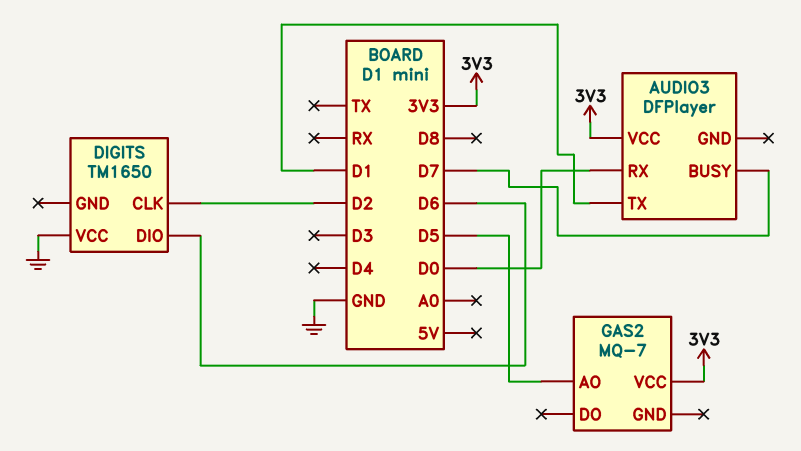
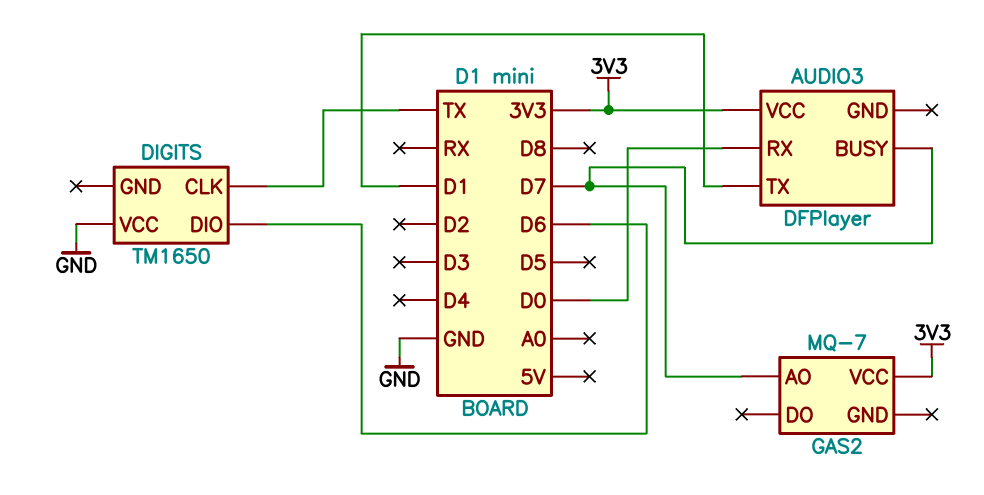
DIGITS pin CLK: D2 -> TX
GAS2 pin AO: D5 -> D7

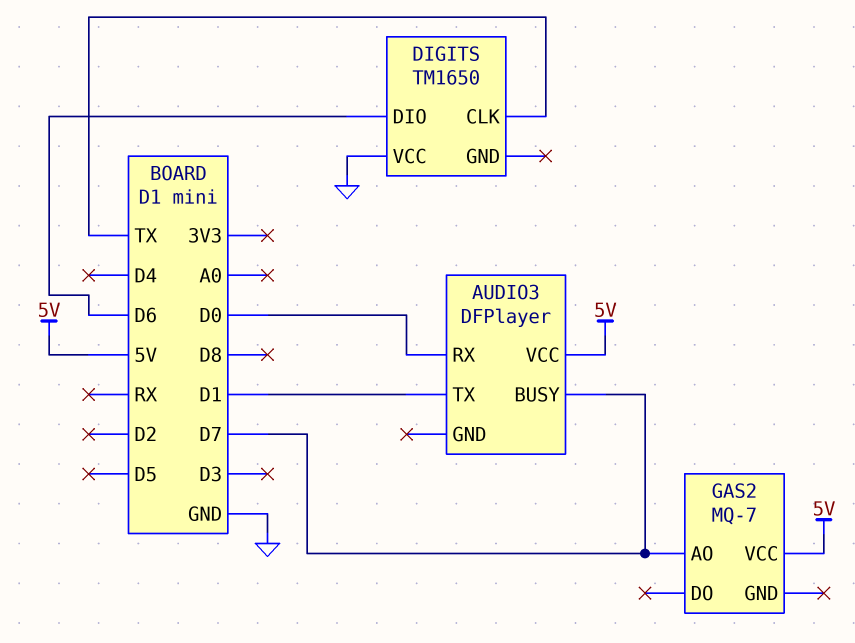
AUDIO3 pin VCC: 3V3 -> 5V
GAS2 pin VCC: 3V3 -> 5V

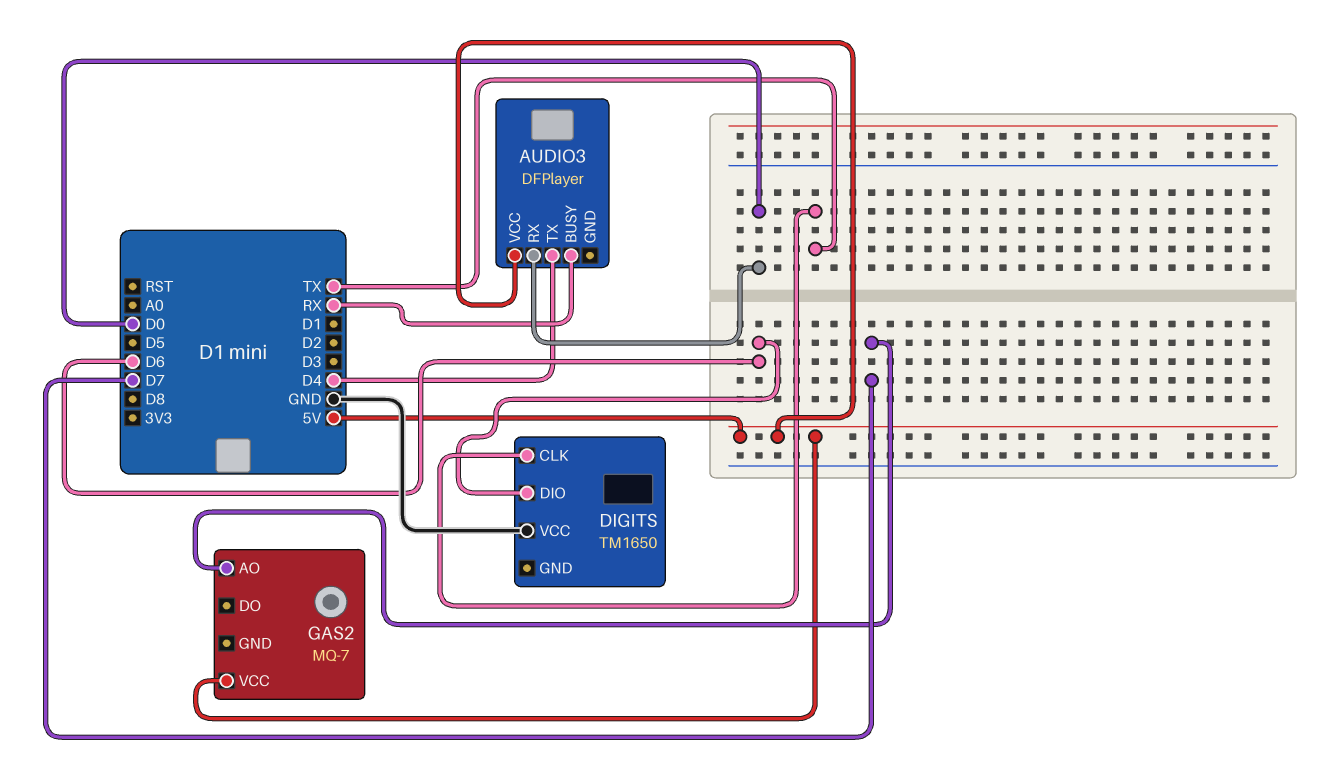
AUDIO3 pin BUSY: D7 -> RX
AUDIO3 pin TX: D1 -> D4

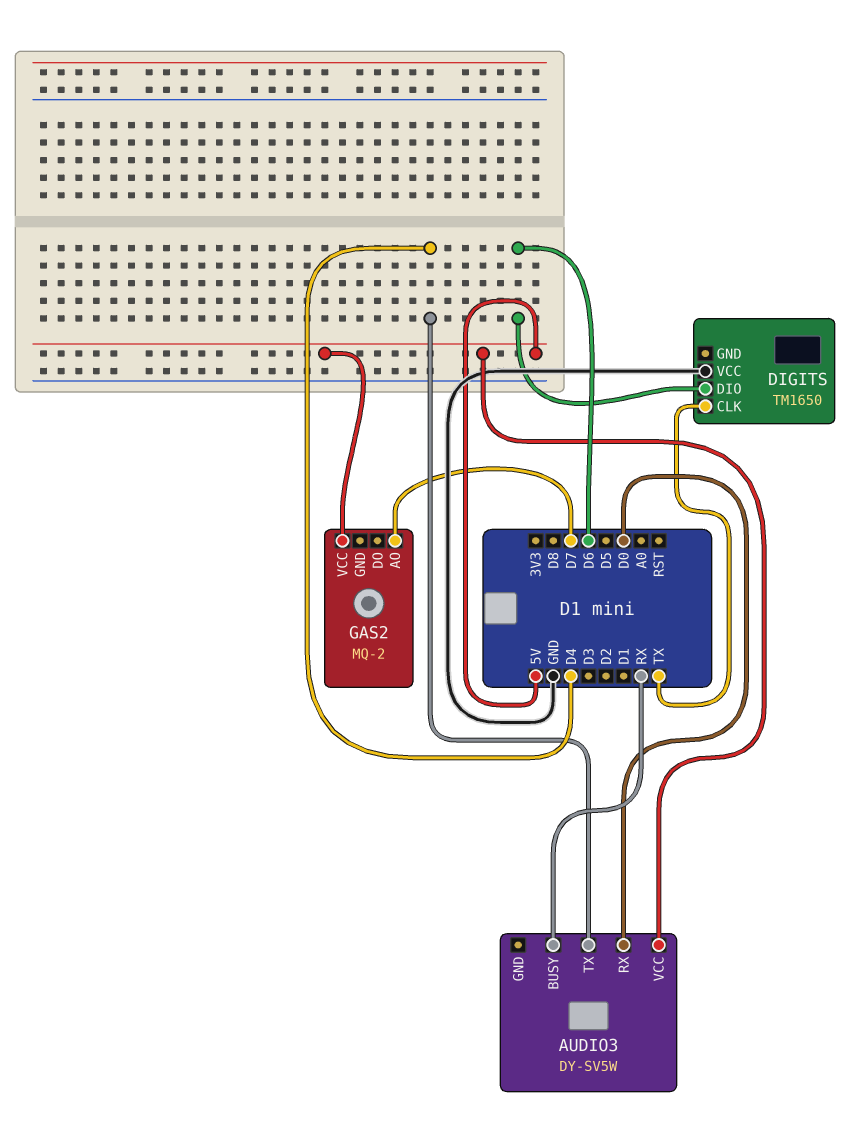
AUDIO3: DFPlayer -> DY-SV5W
GAS2: MQ-7 -> MQ-2

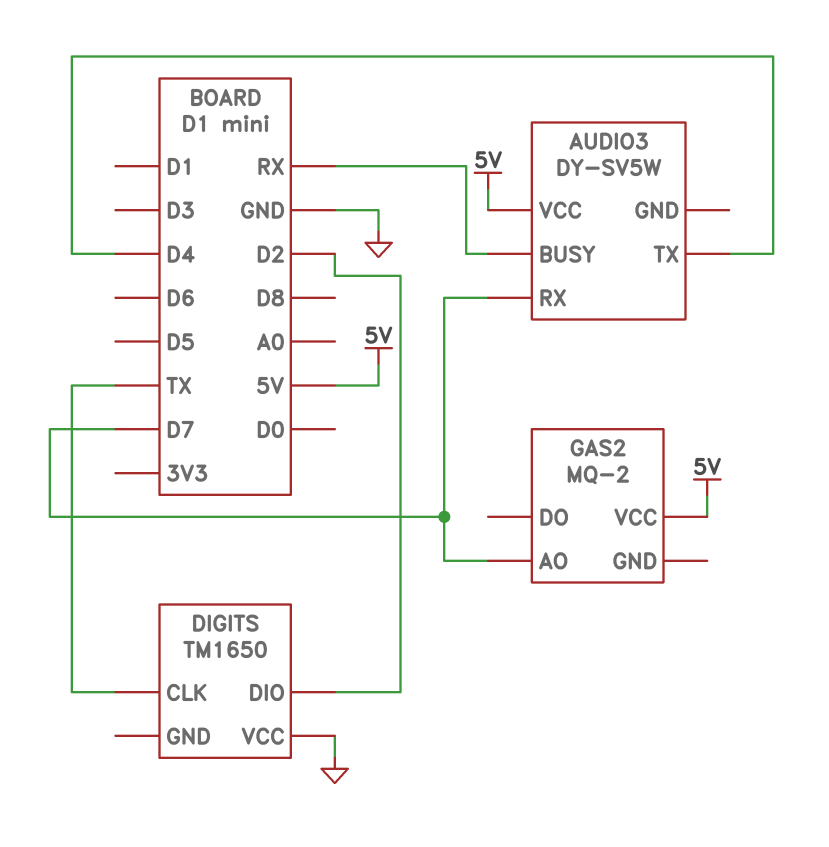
AUDIO3 pin RX: D0 -> D7
DIGITS pin DIO: D6 -> D2

